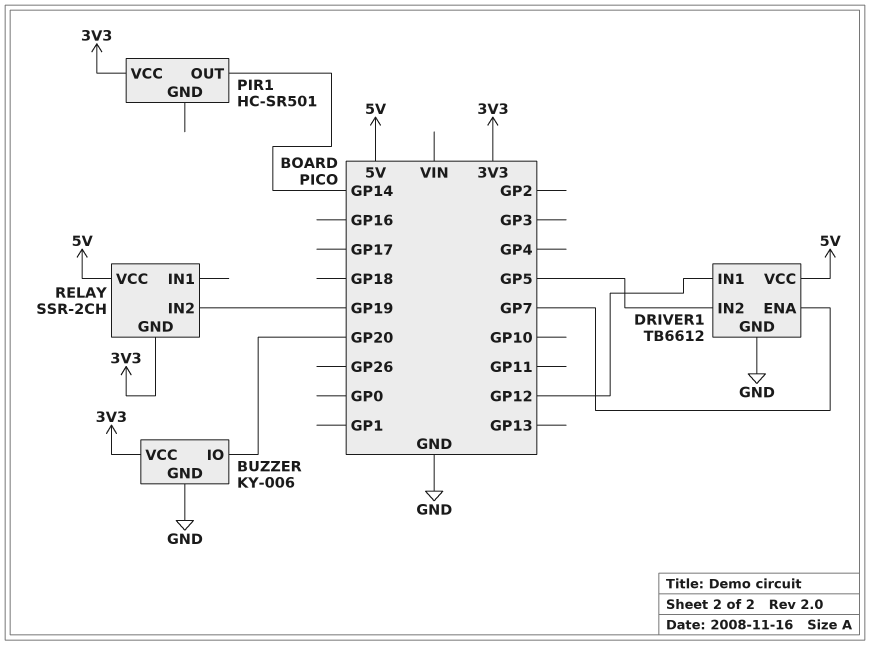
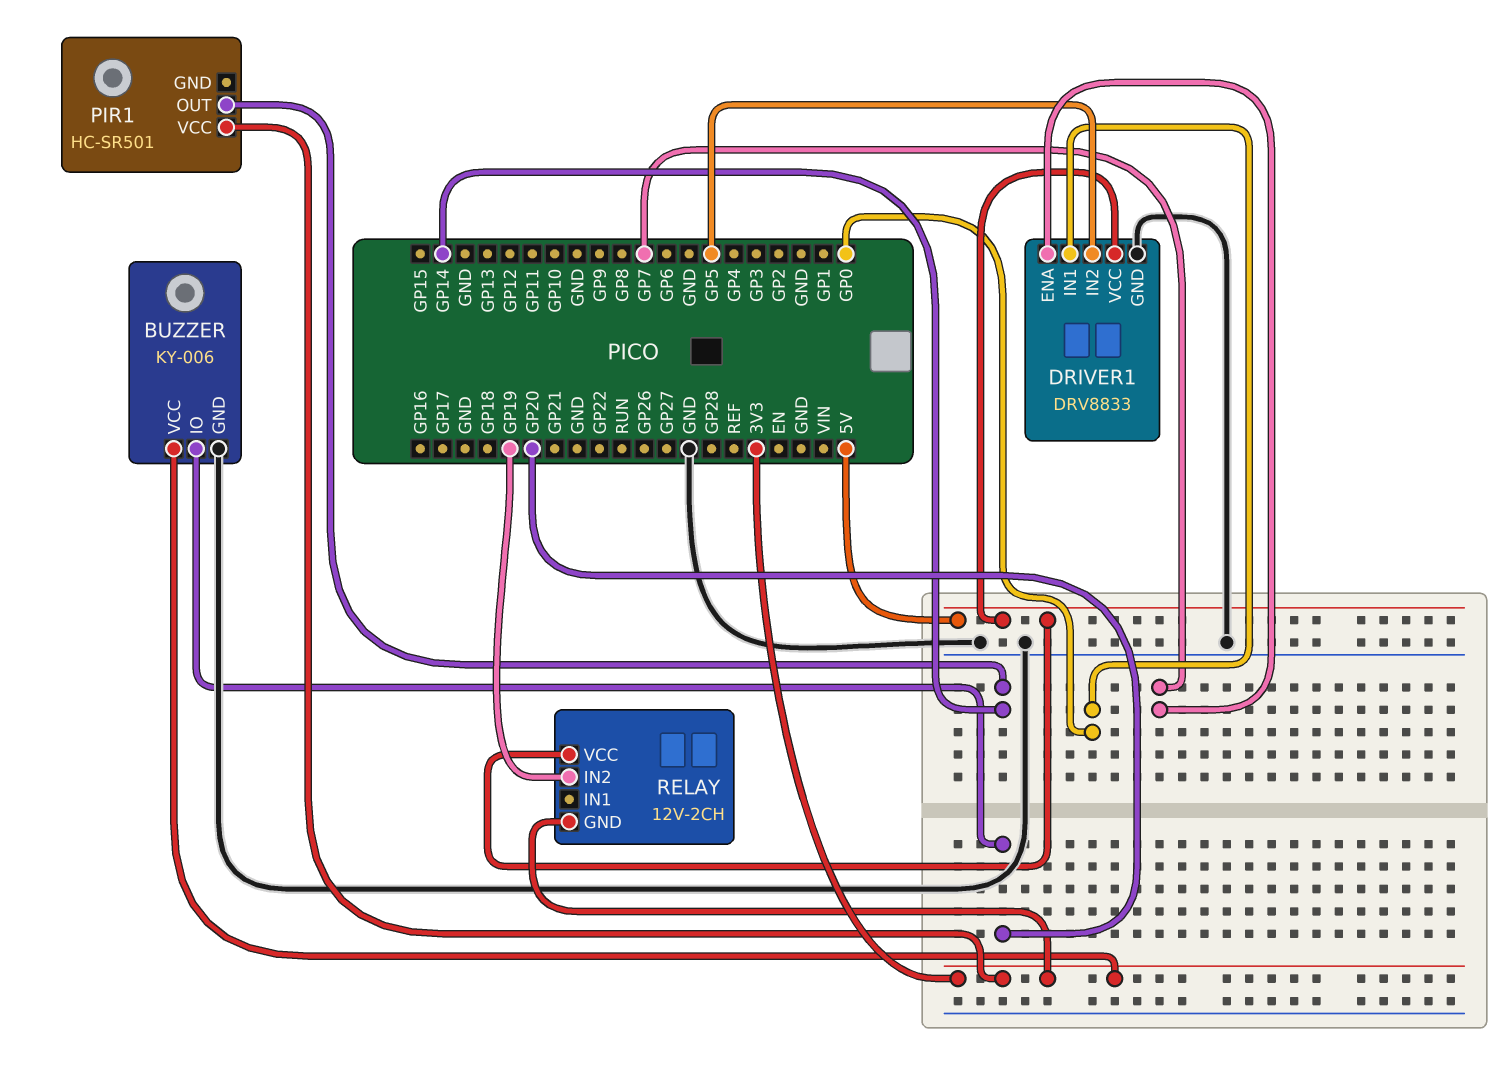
DRIVER1: TB6612 -> DRV8833
DRIVER1 pin IN1: GP12 -> GP0
RELAY: SSR-2CH -> 12V-2CH

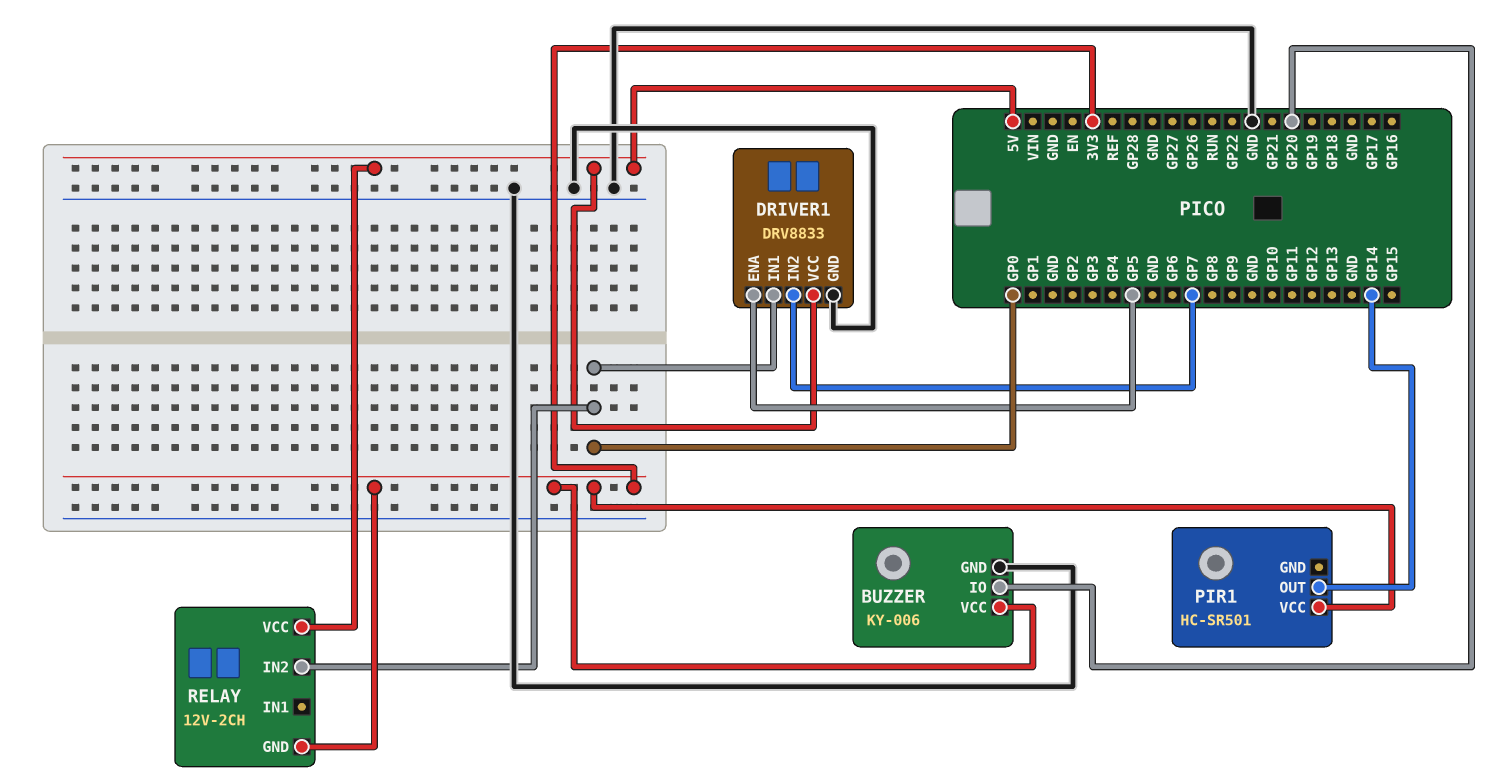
DRIVER1 pin ENA: GP7 -> GP5
DRIVER1 pin IN2: GP5 -> GP7
RELAY pin IN2: GP19 -> GP0

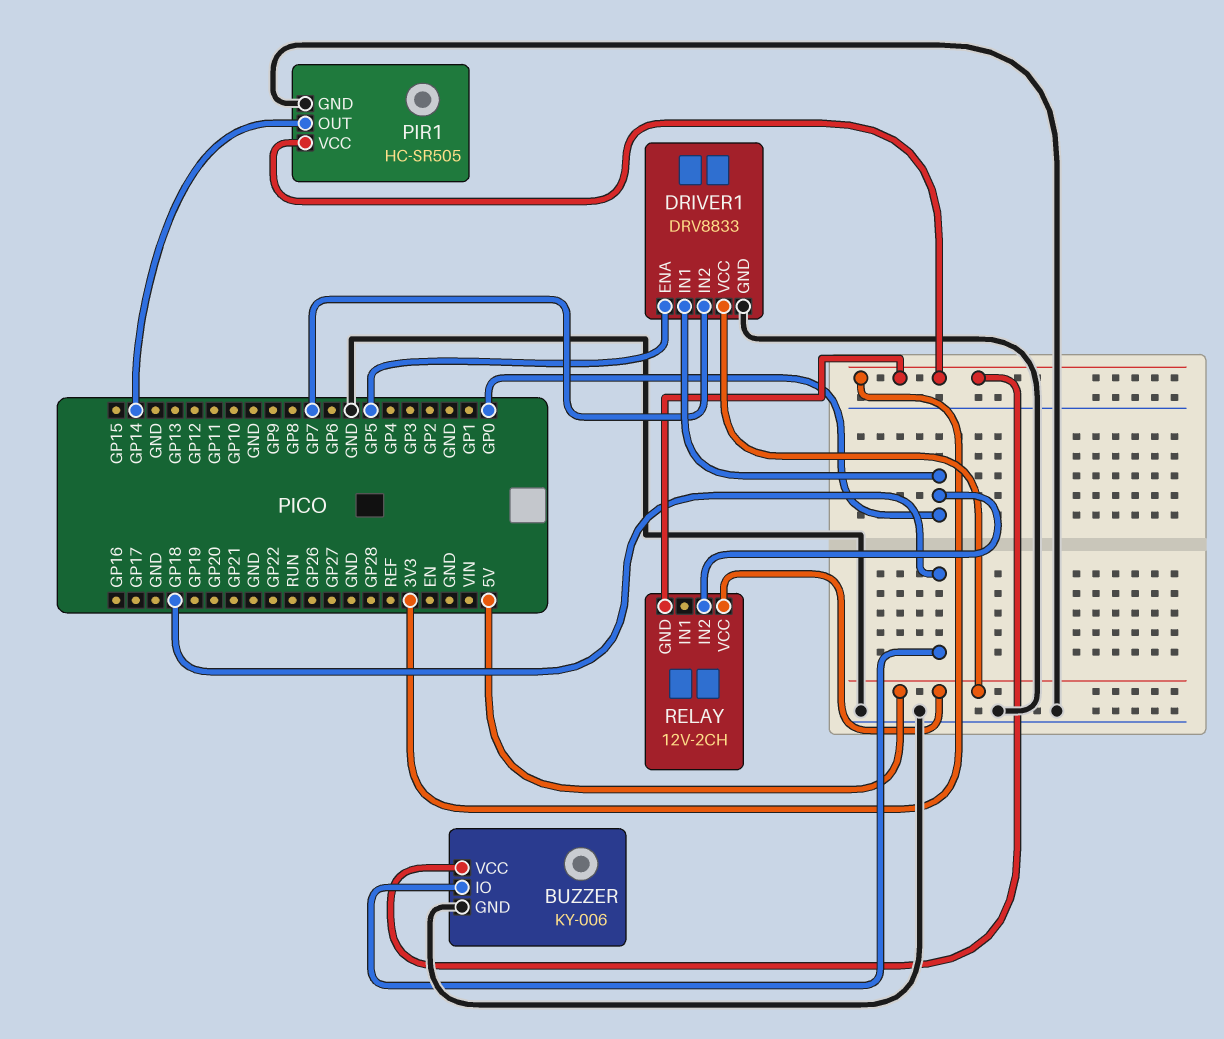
BUZZER pin IO: GP20 -> GP18
PIR1: HC-SR501 -> HC-SR505
PIR1 pin GND: none -> GND

